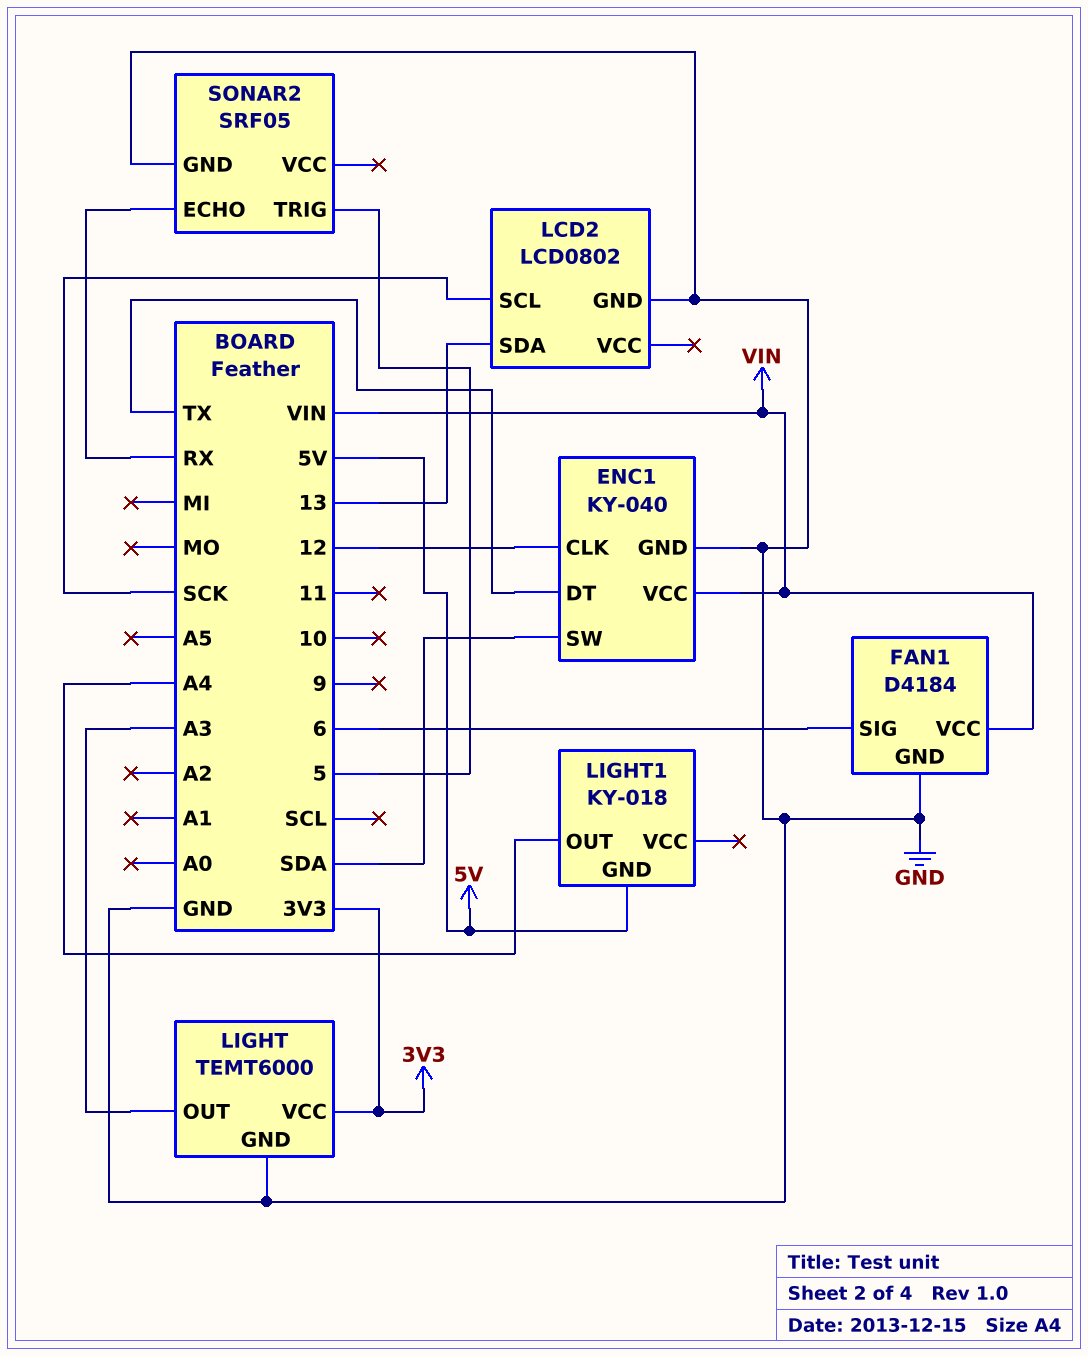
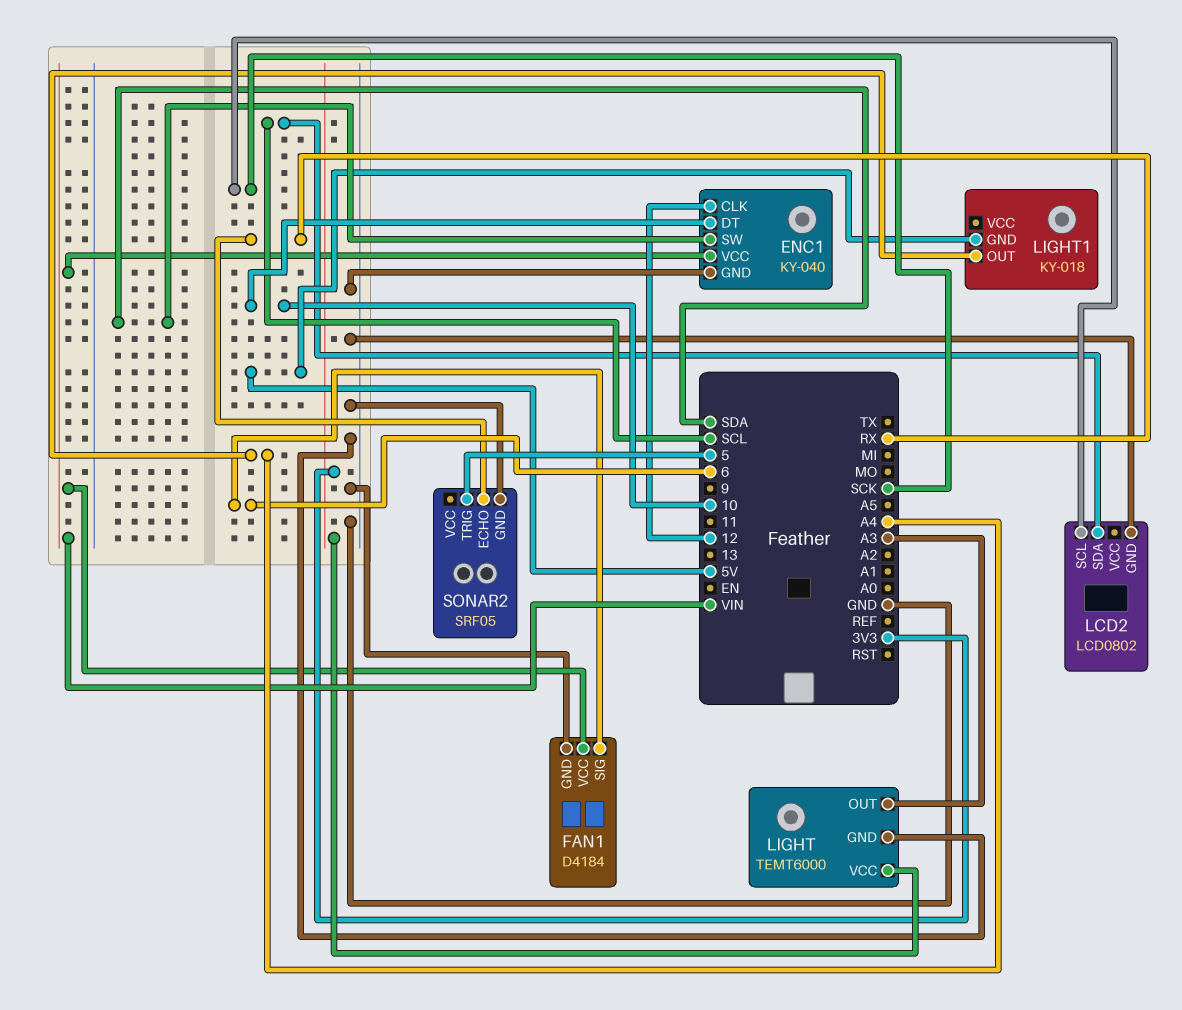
ENC1 pin DT: TX -> 10
LCD2 pin SDA: 13 -> SCL

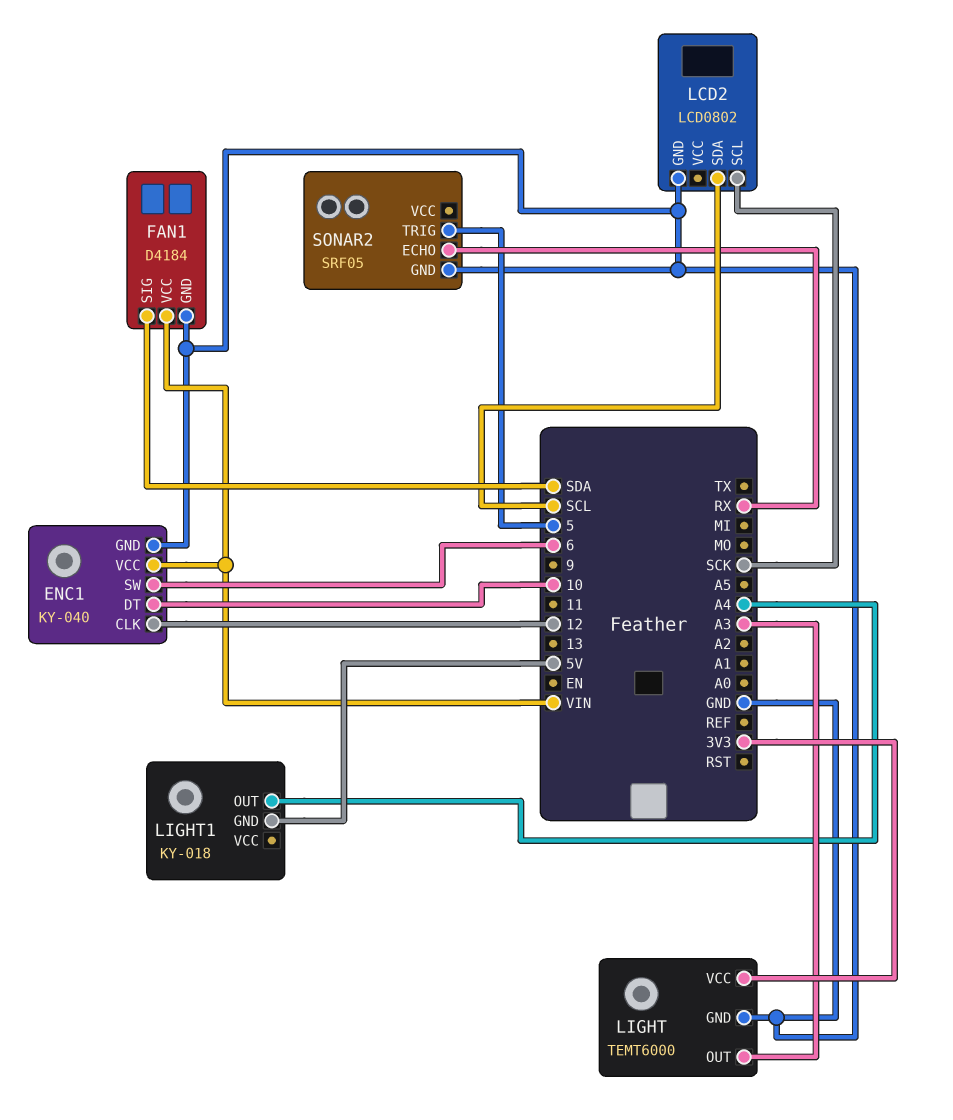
ENC1 pin SW: SDA -> 6
FAN1 pin SIG: 6 -> SDA

